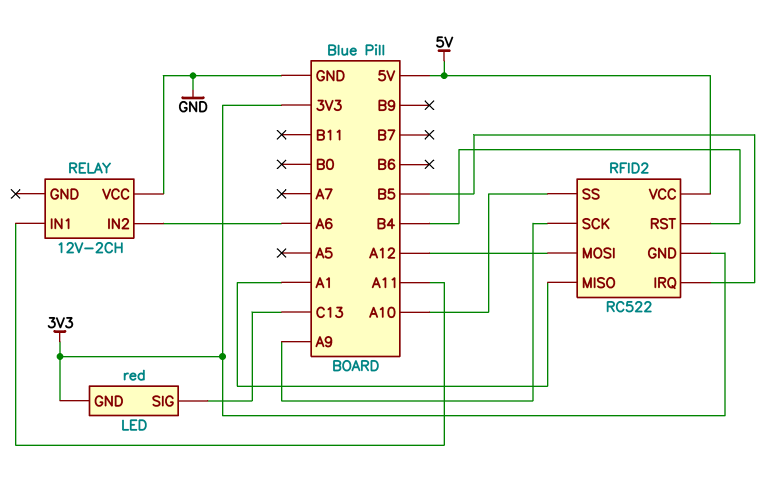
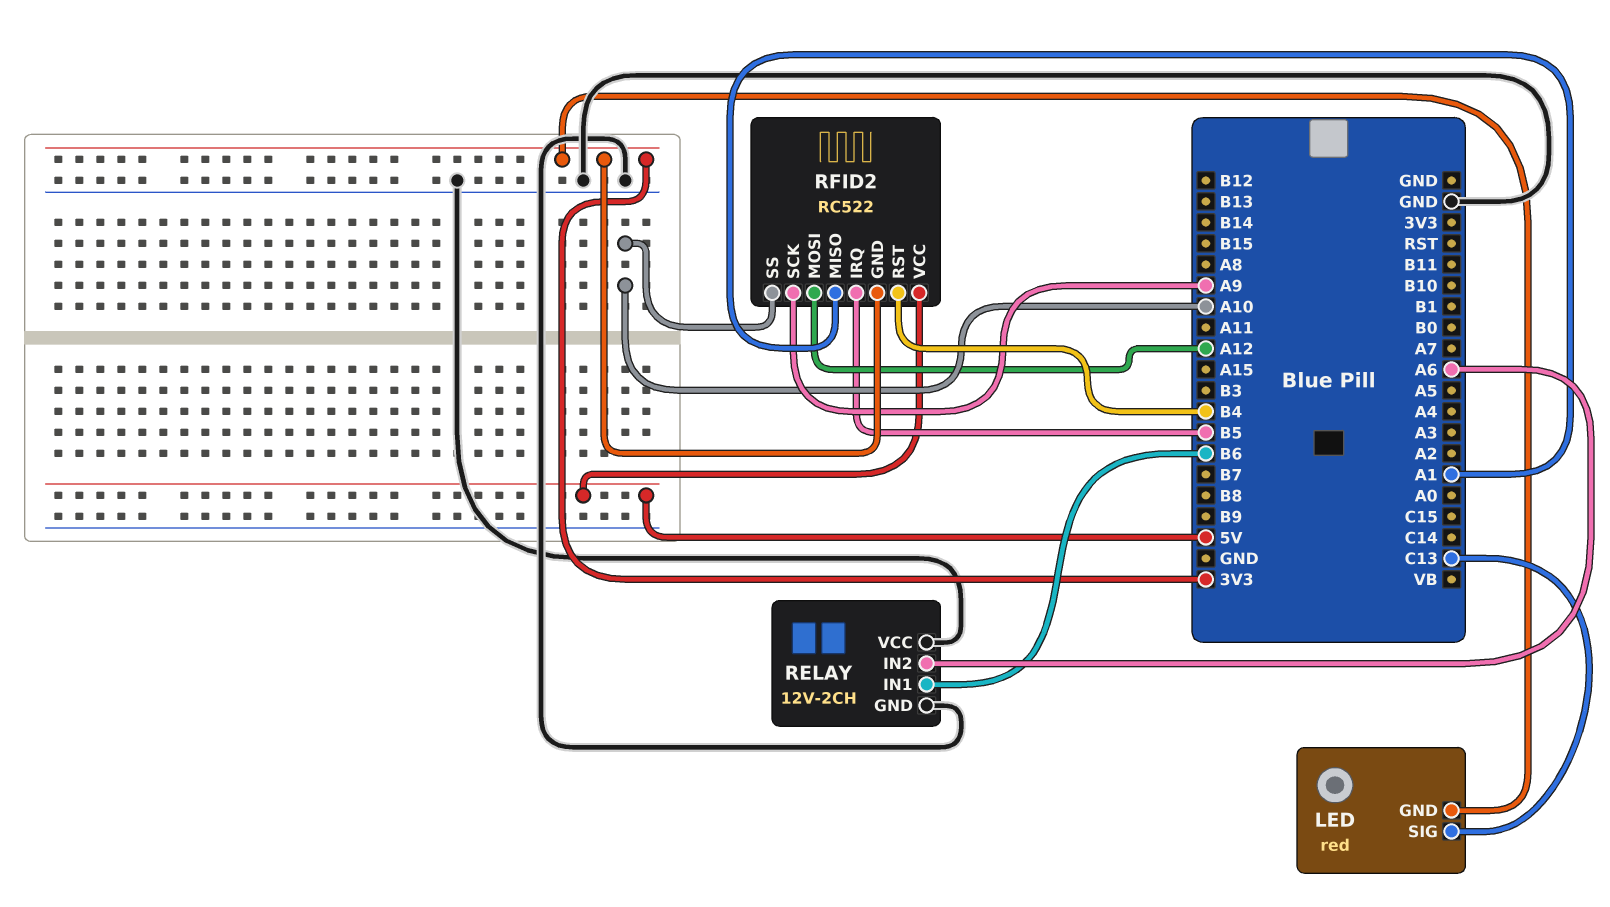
RELAY pin GND: none -> GND
RELAY pin IN1: A11 -> B6

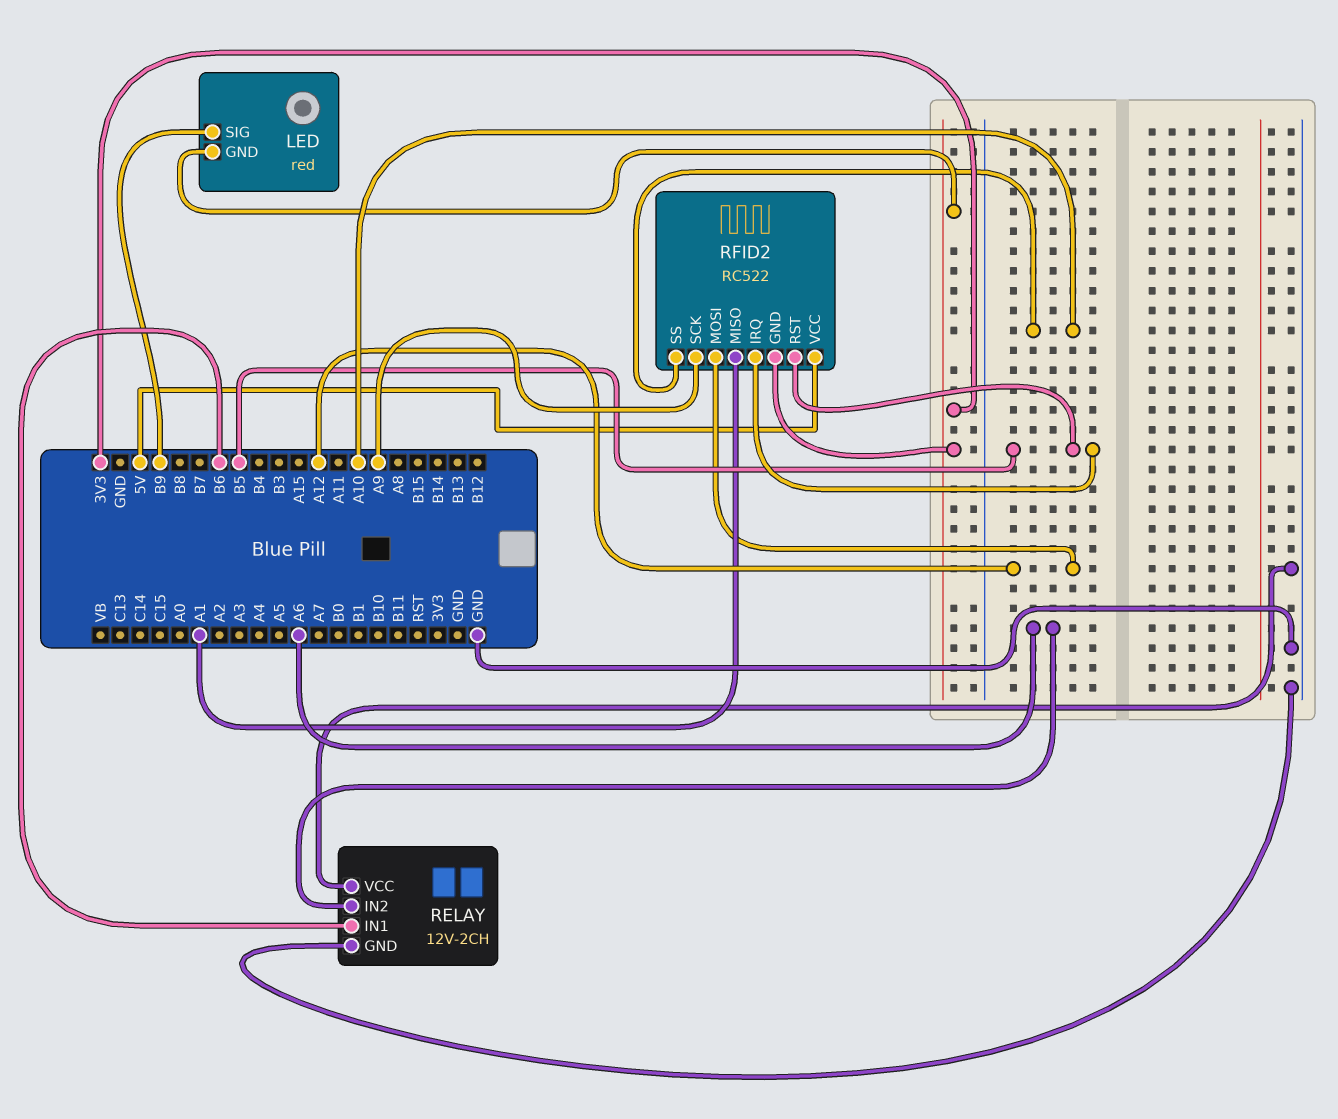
LED pin SIG: C13 -> B9
RFID2 pin RST: B4 -> B5

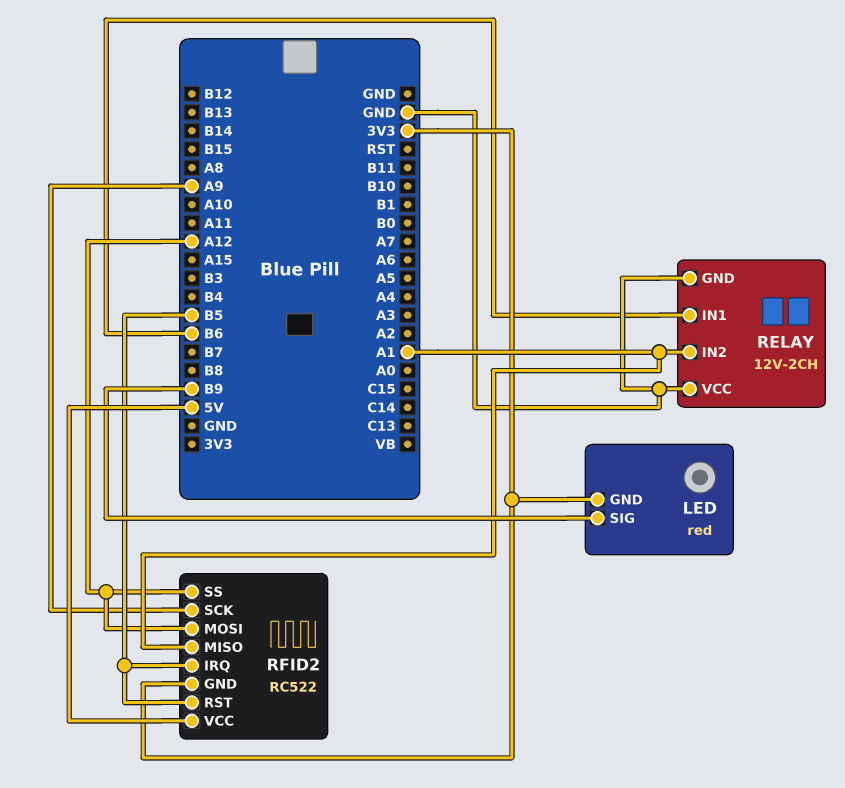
RELAY pin IN2: A6 -> A1
RFID2 pin SS: A10 -> A12

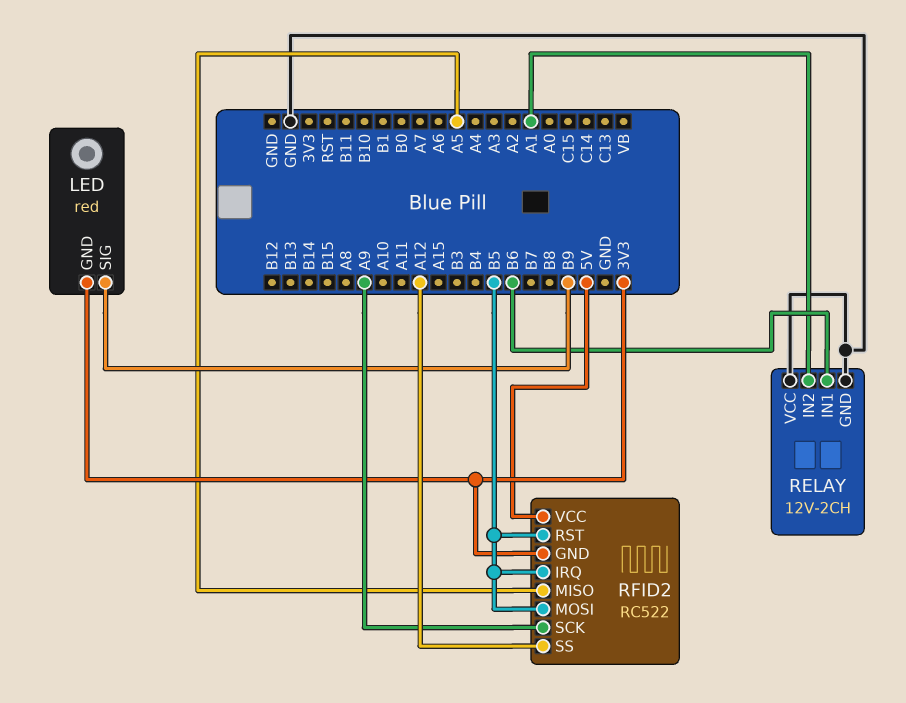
RFID2 pin MISO: A1 -> A5
RFID2 pin MOSI: A12 -> B5

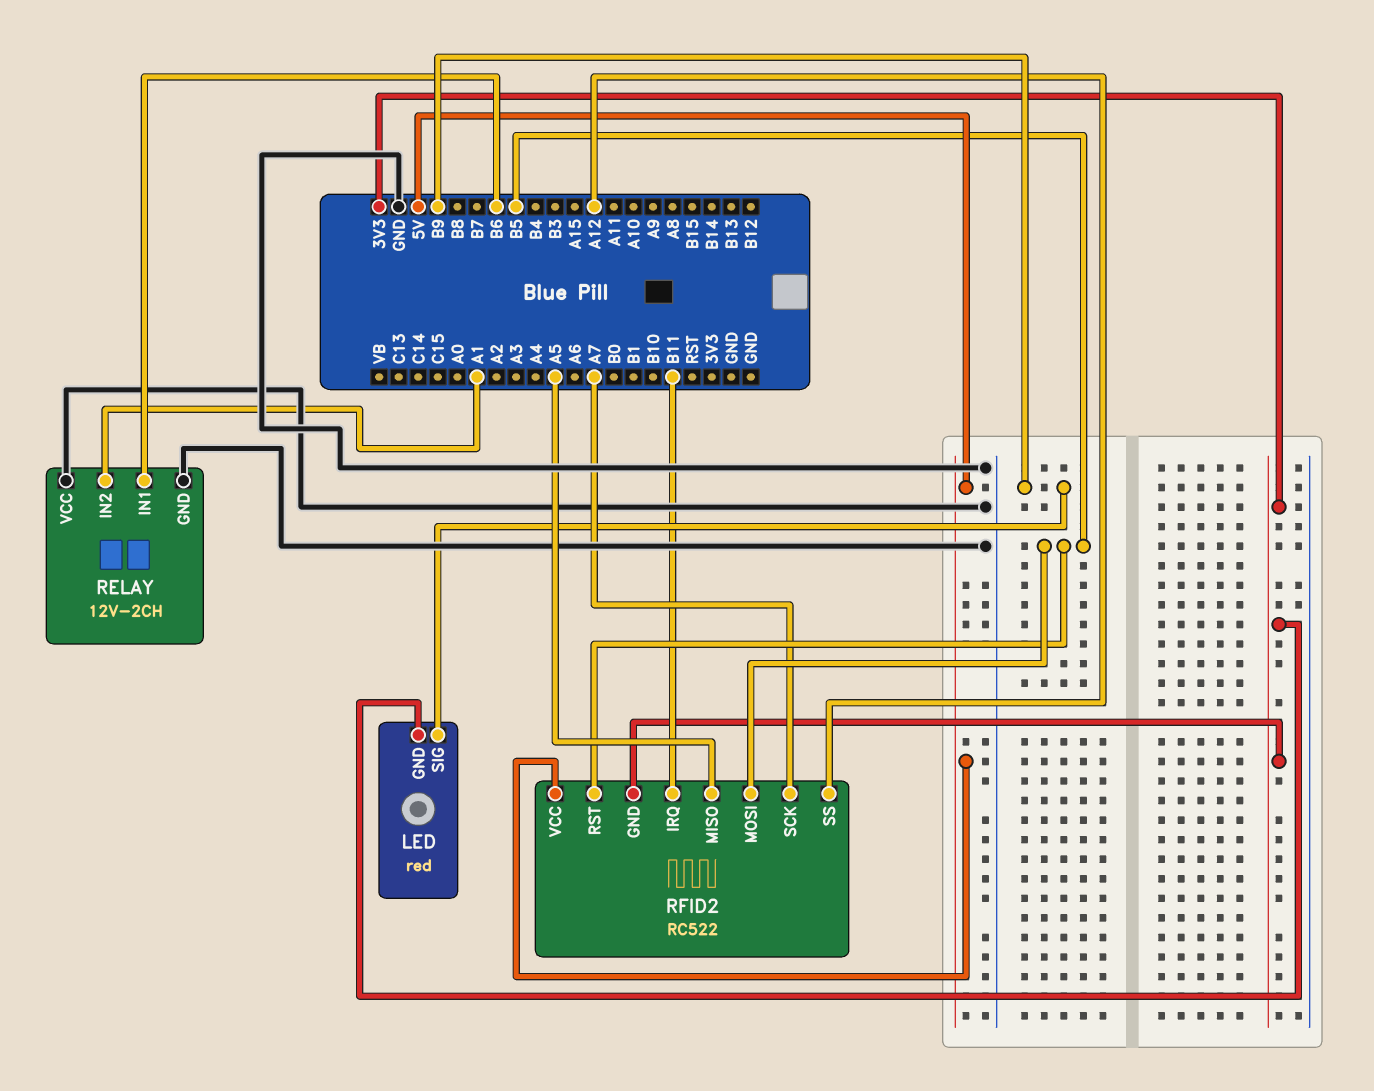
RFID2 pin IRQ: B5 -> B11
RFID2 pin SCK: A9 -> A7

